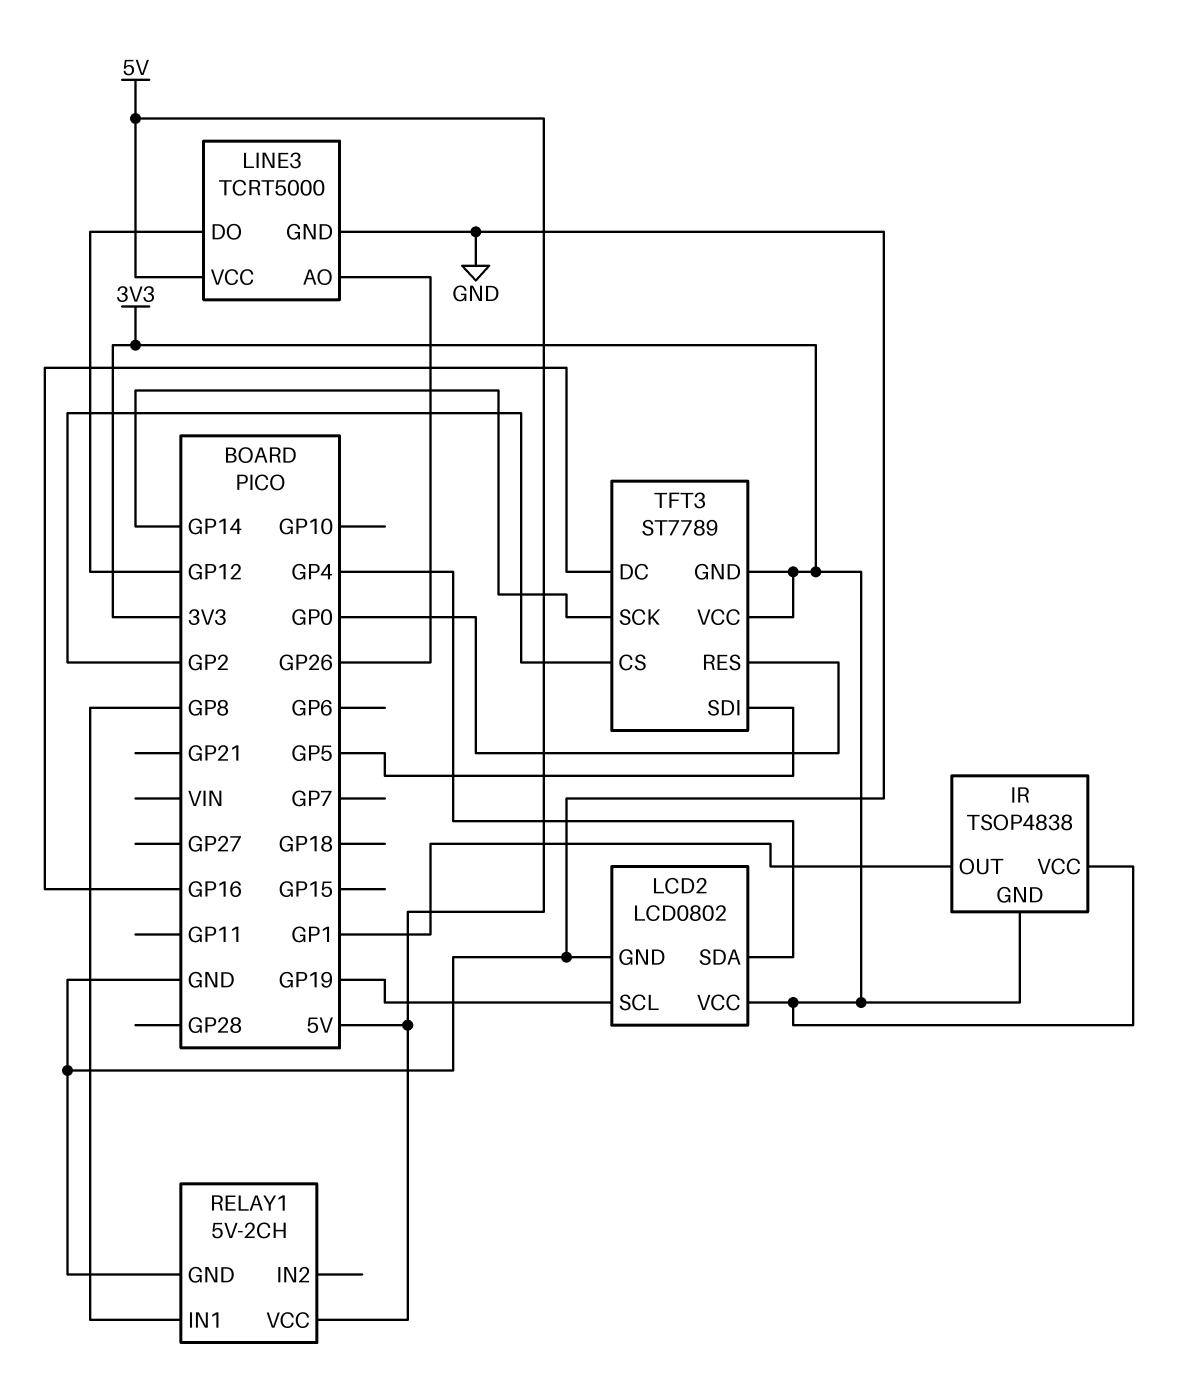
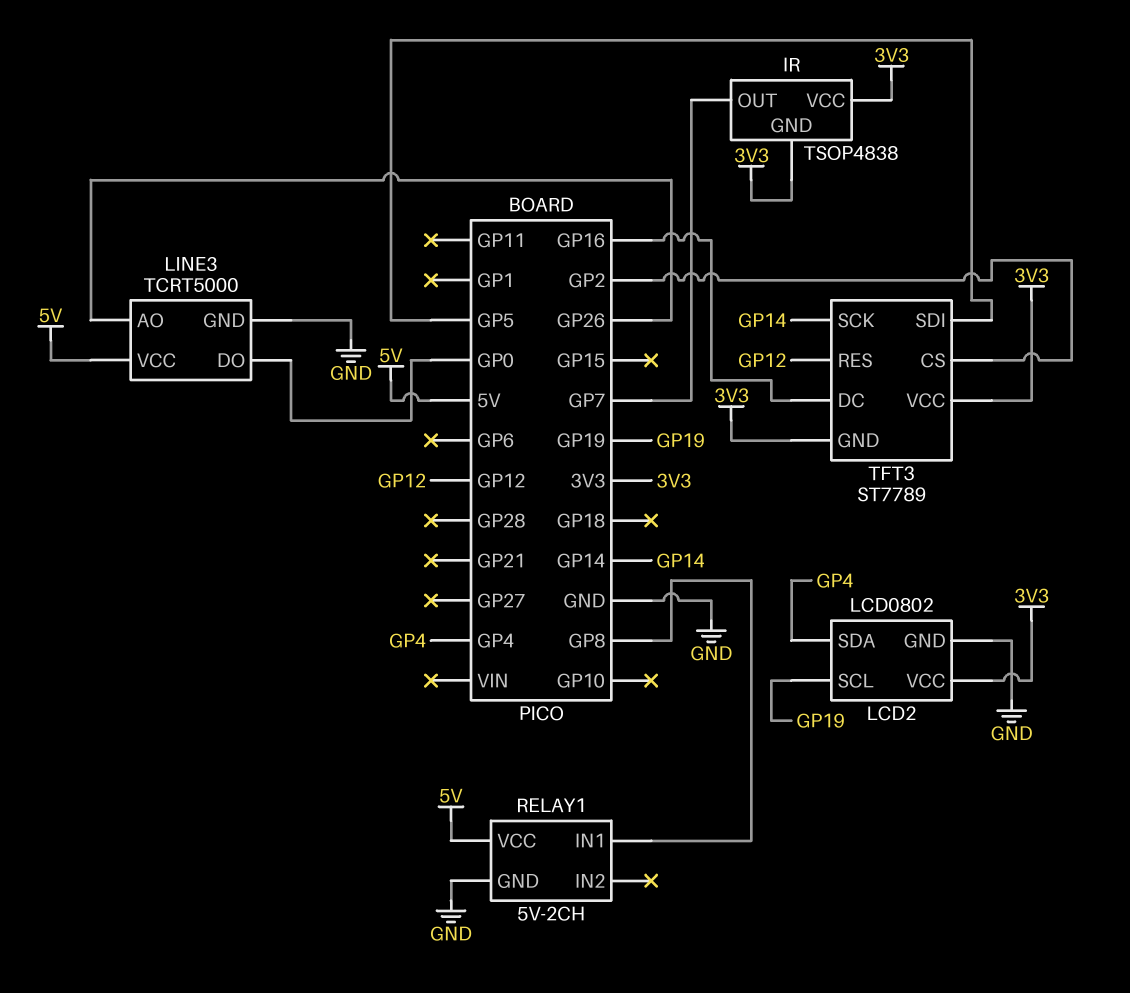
IR pin OUT: GP1 -> GP7
LINE3 pin DO: GP12 -> GP0
TFT3 pin RES: GP0 -> GP12

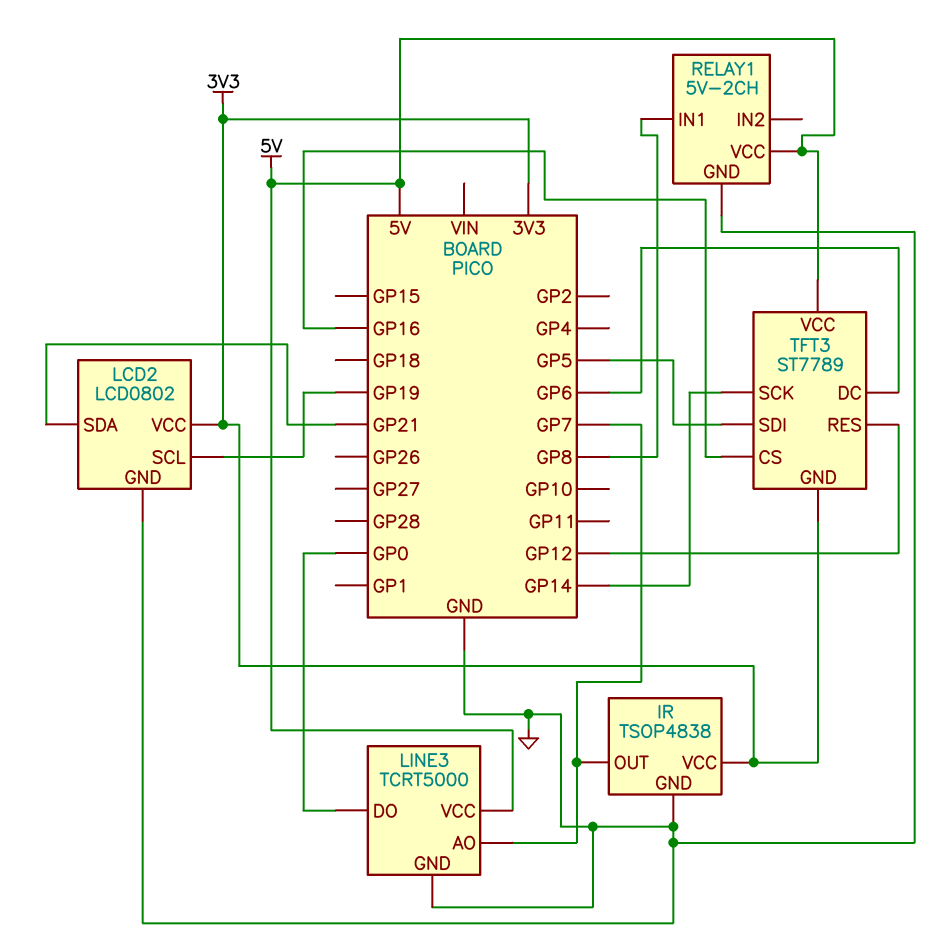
IR pin GND: 3V3 -> GND
LCD2 pin SDA: GP4 -> GP21
LINE3 pin AO: GP26 -> GP7
TFT3 pin CS: GP2 -> GP16
TFT3 pin DC: GP16 -> GP6
TFT3 pin VCC: 3V3 -> 5V

